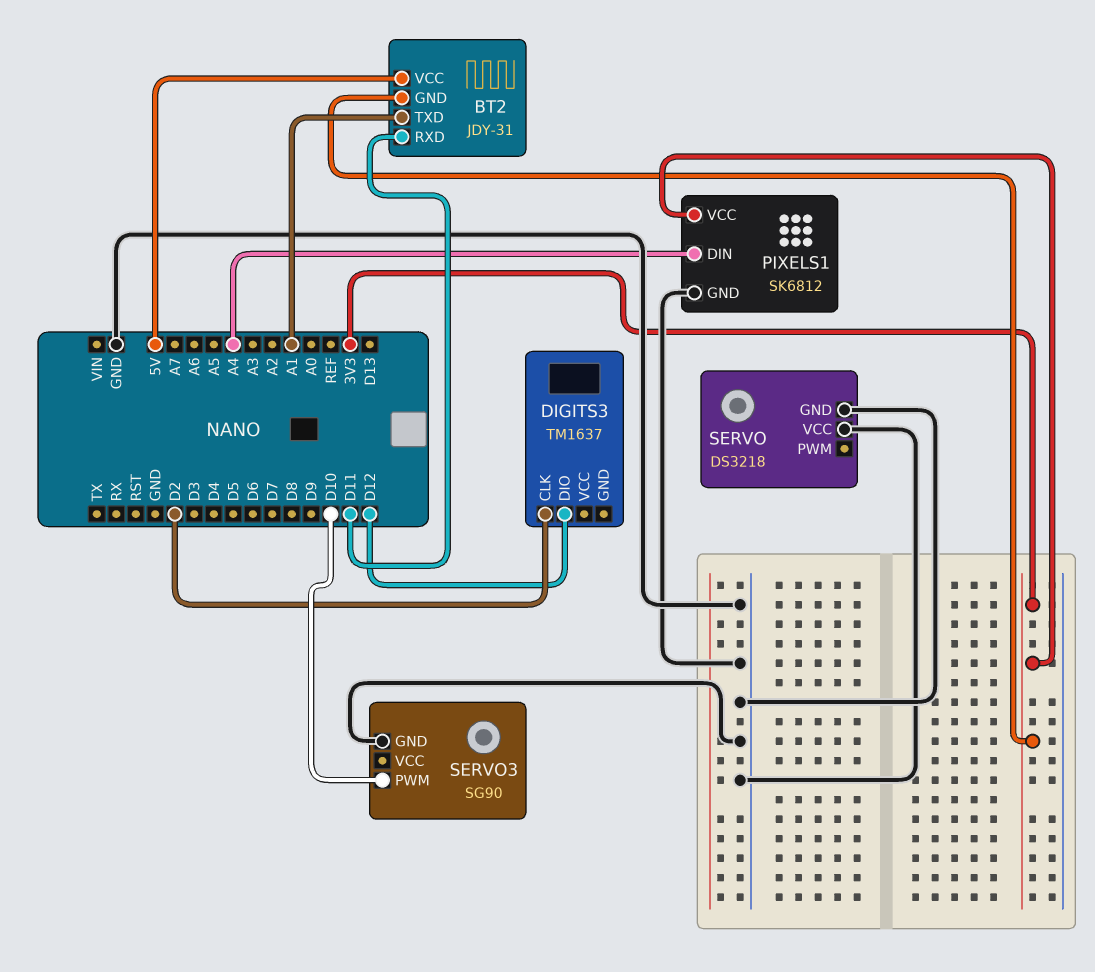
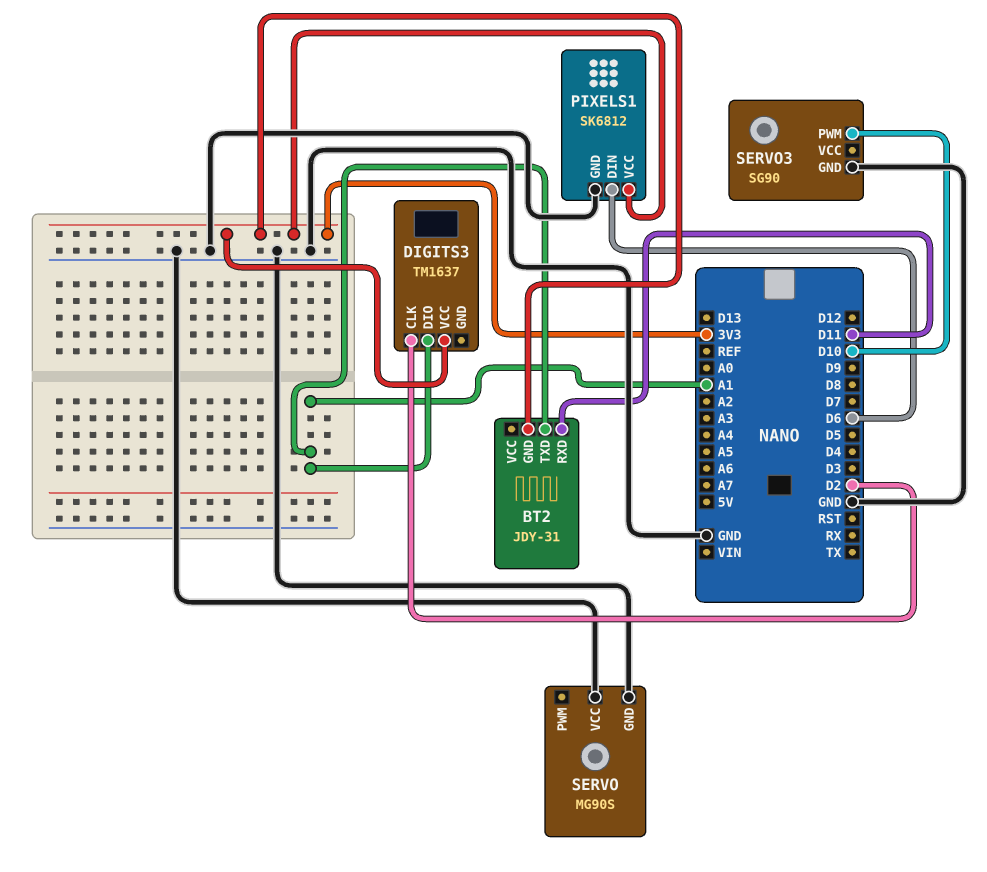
BT2 pin VCC: 5V -> none
DIGITS3 pin DIO: D12 -> A1
DIGITS3 pin VCC: none -> 3V3
PIXELS1 pin DIN: A4 -> D6
SERVO: DS3218 -> MG90S

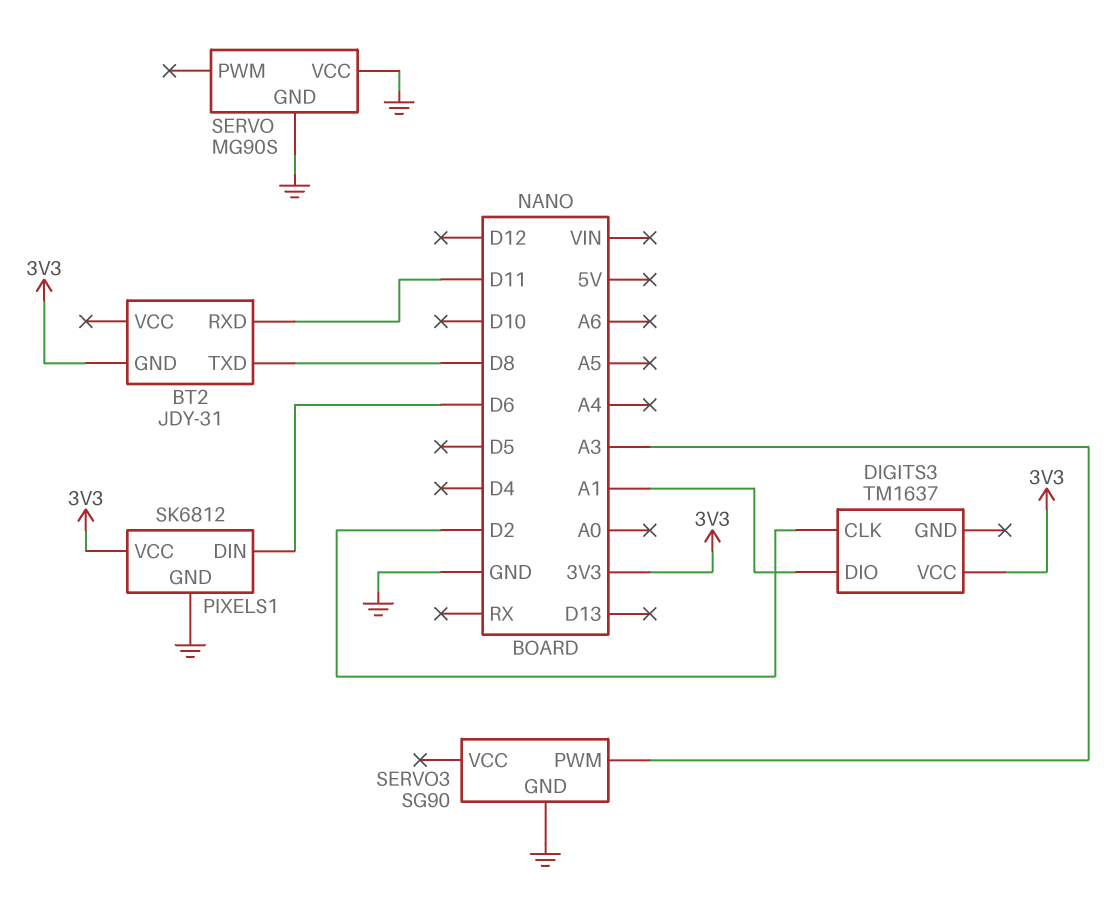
BT2 pin TXD: A1 -> D8
SERVO3 pin PWM: D10 -> A3

